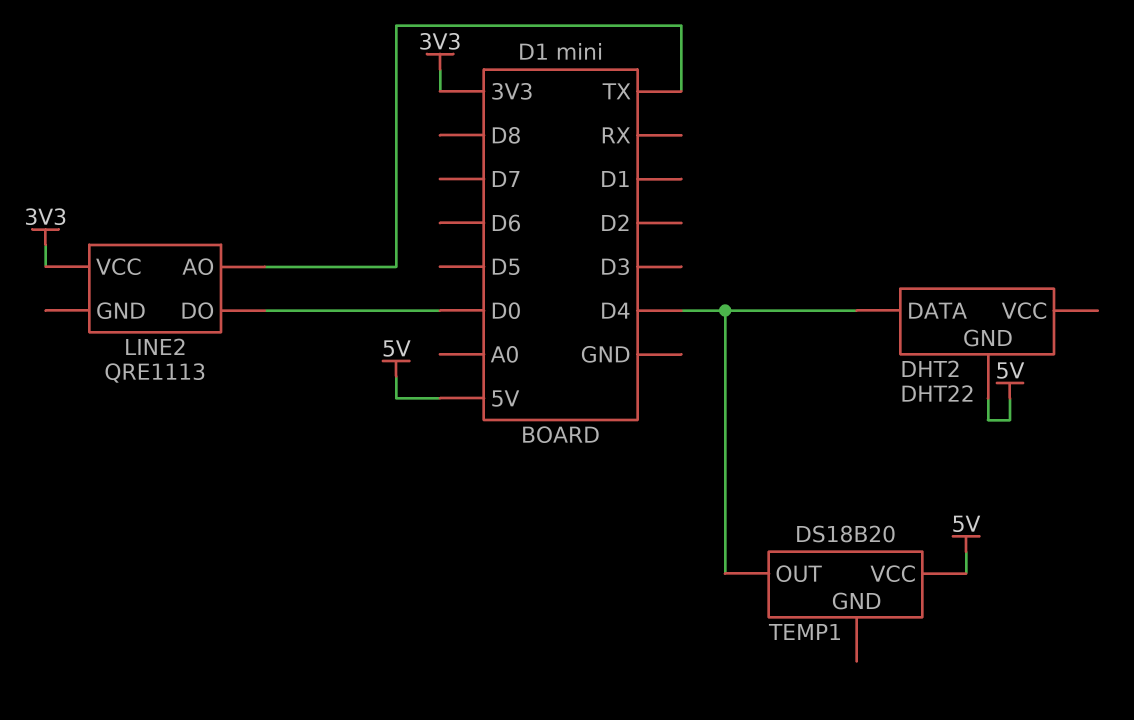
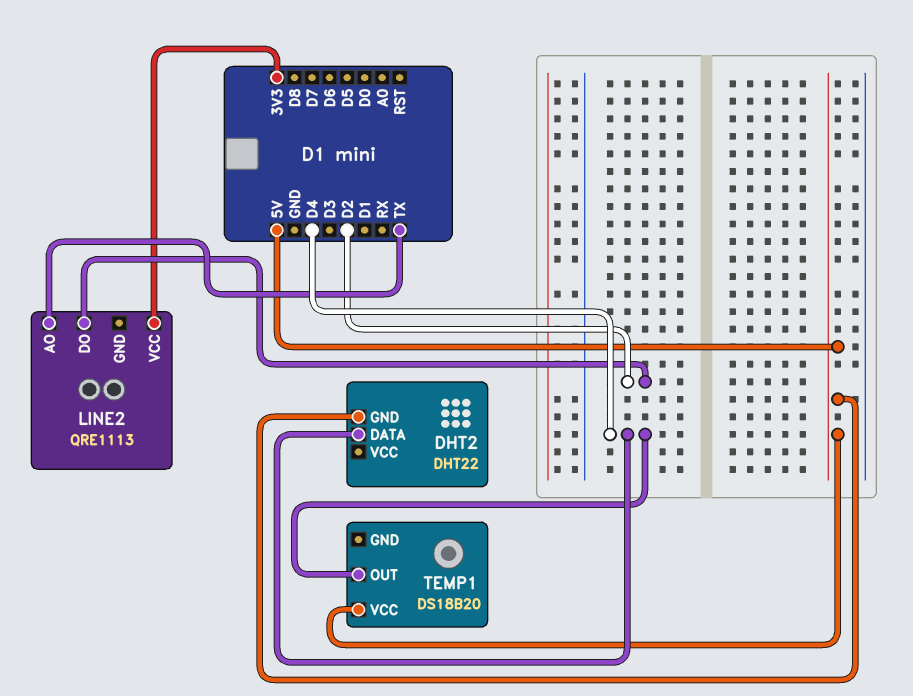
LINE2 pin DO: D0 -> D2

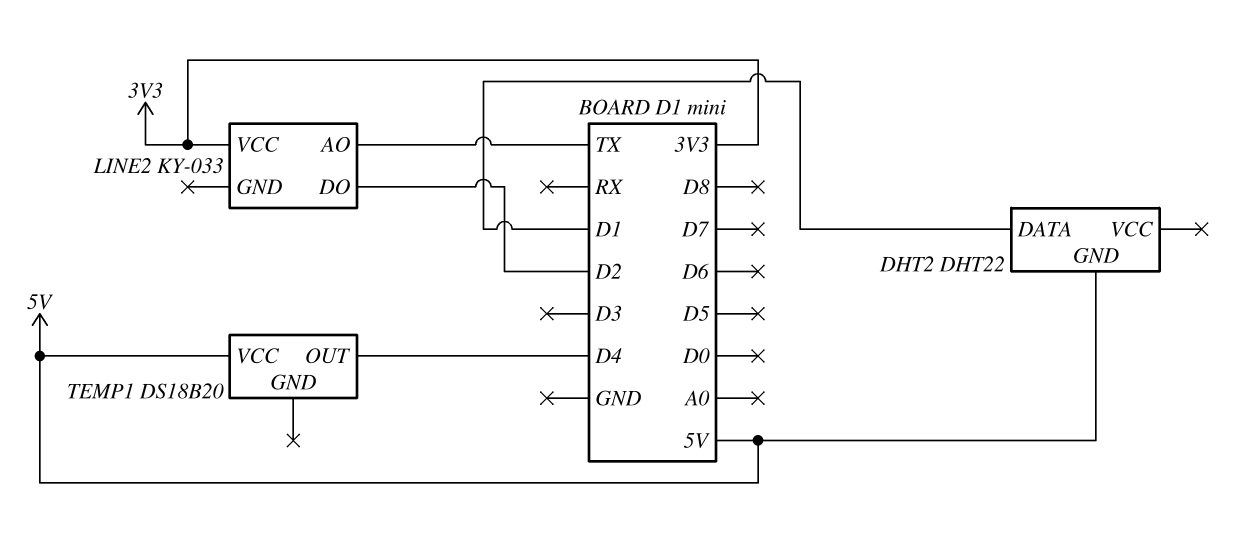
DHT2 pin DATA: D4 -> D1
LINE2: QRE1113 -> KY-033

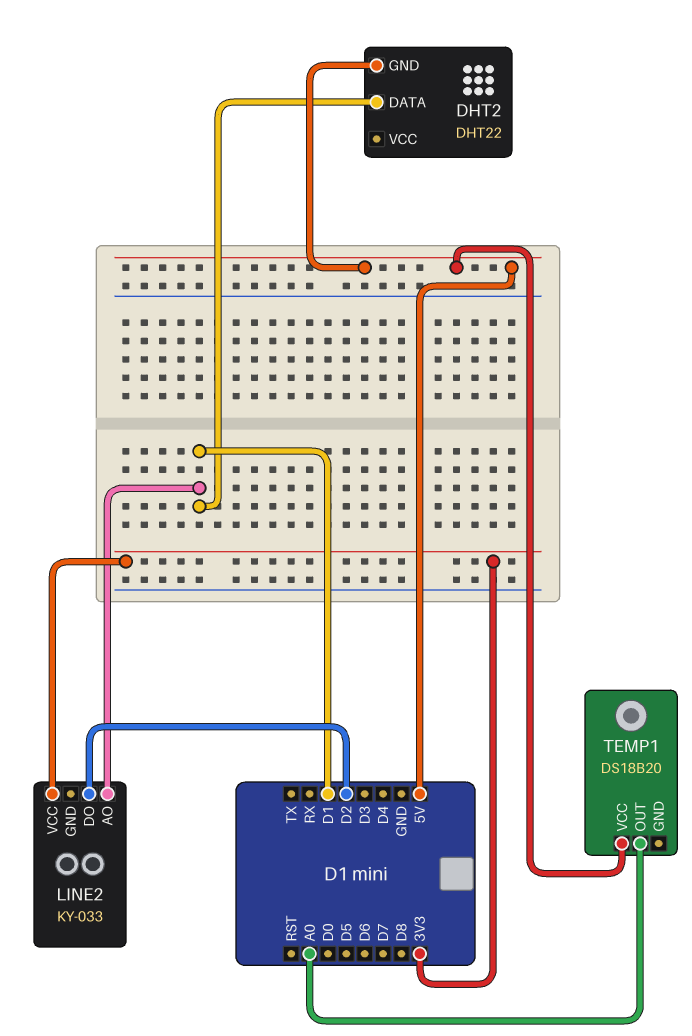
LINE2 pin AO: TX -> D1
TEMP1 pin OUT: D4 -> A0

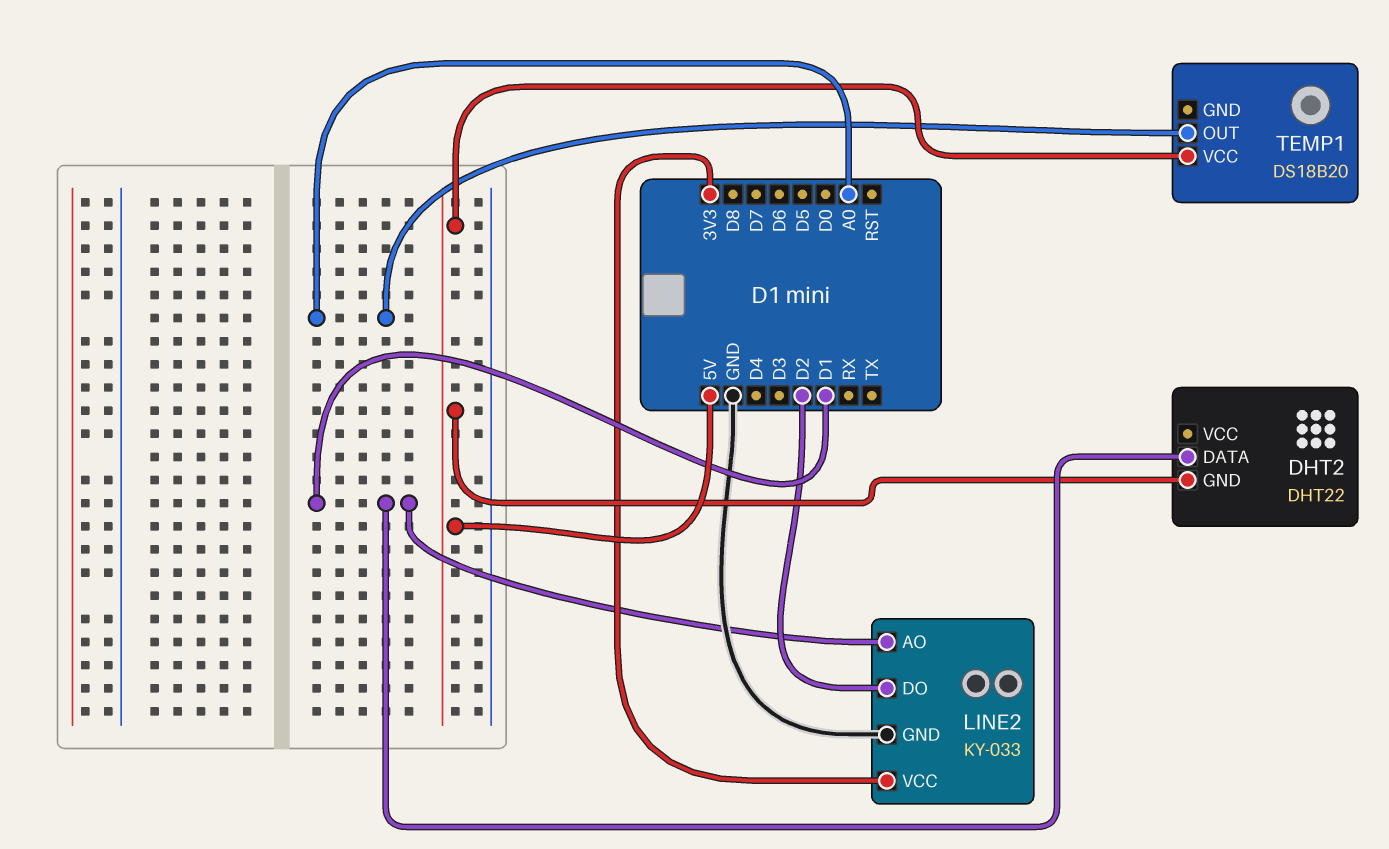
LINE2 pin GND: none -> GND

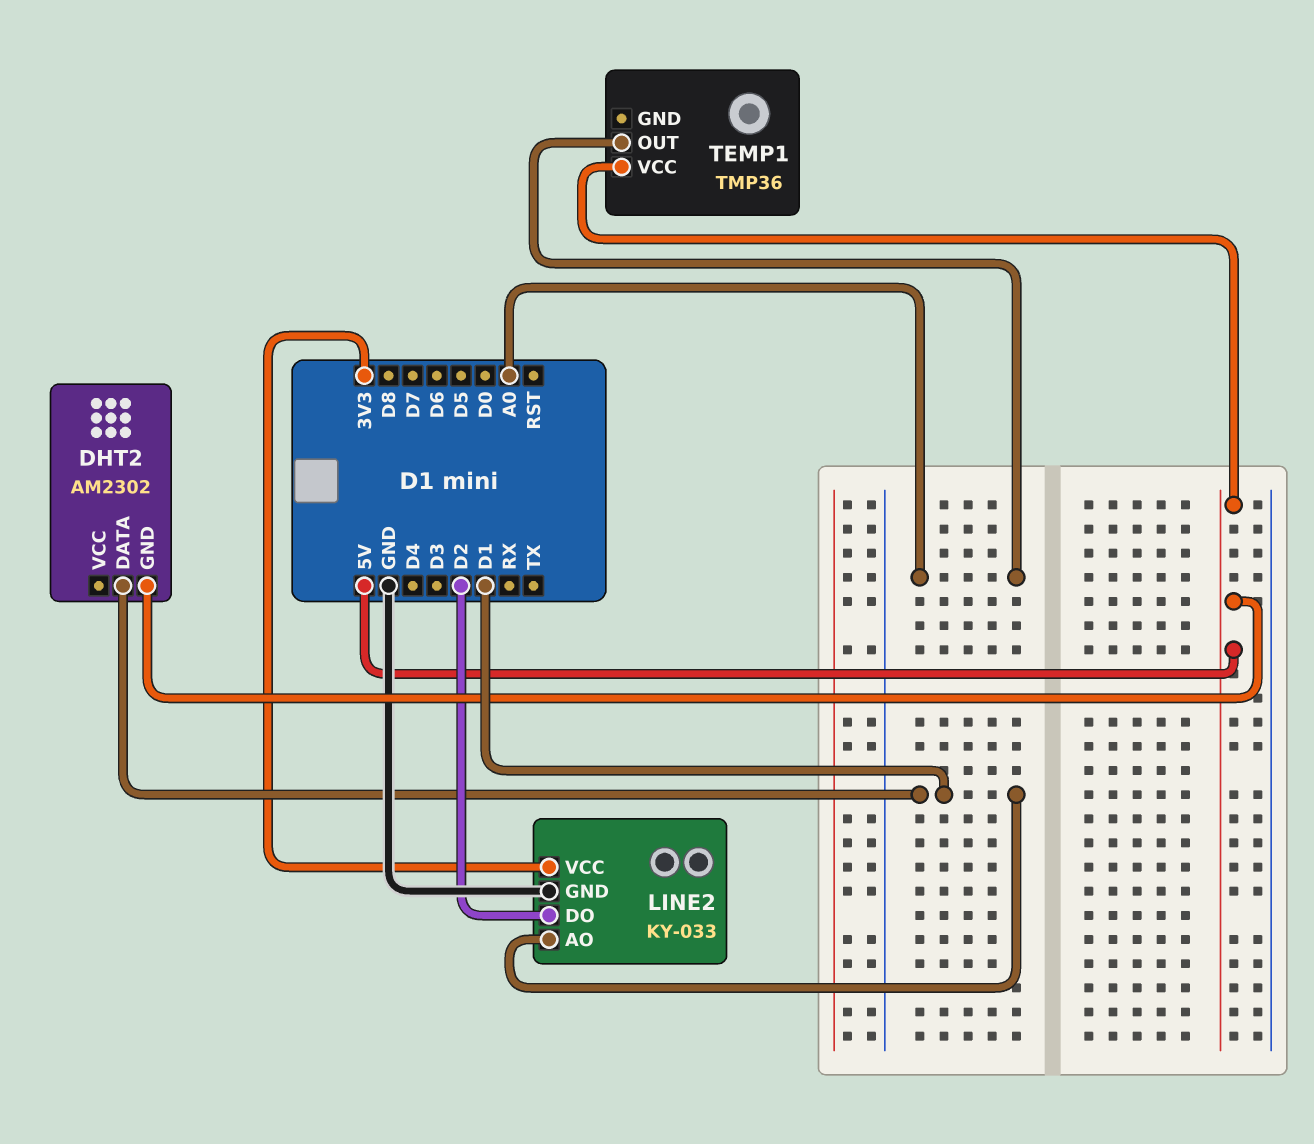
DHT2: DHT22 -> AM2302
TEMP1: DS18B20 -> TMP36

